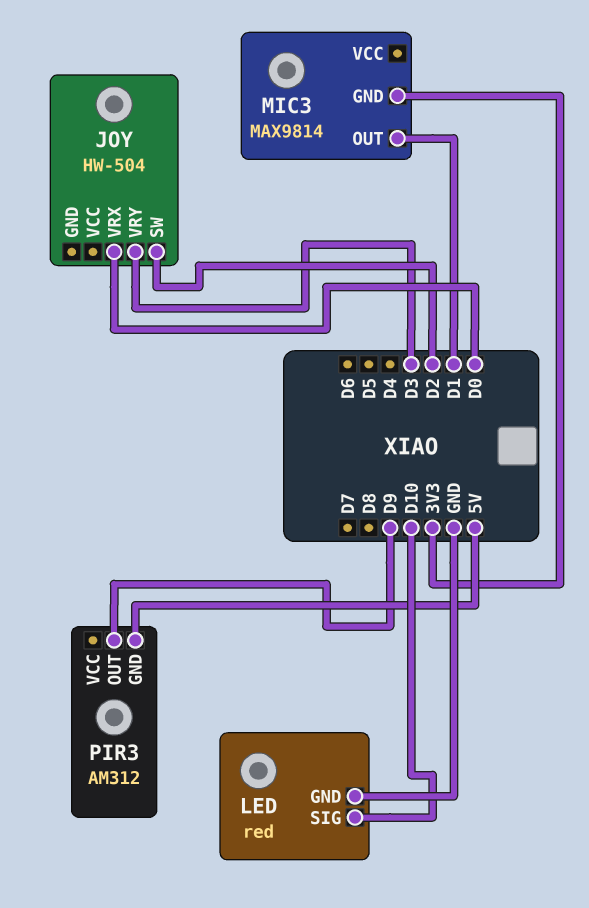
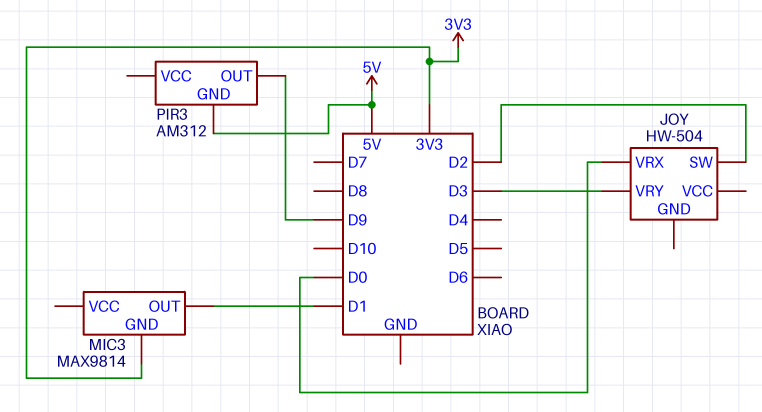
LED: red -> none
LED pin GND: GND -> none
LED pin SIG: D10 -> none

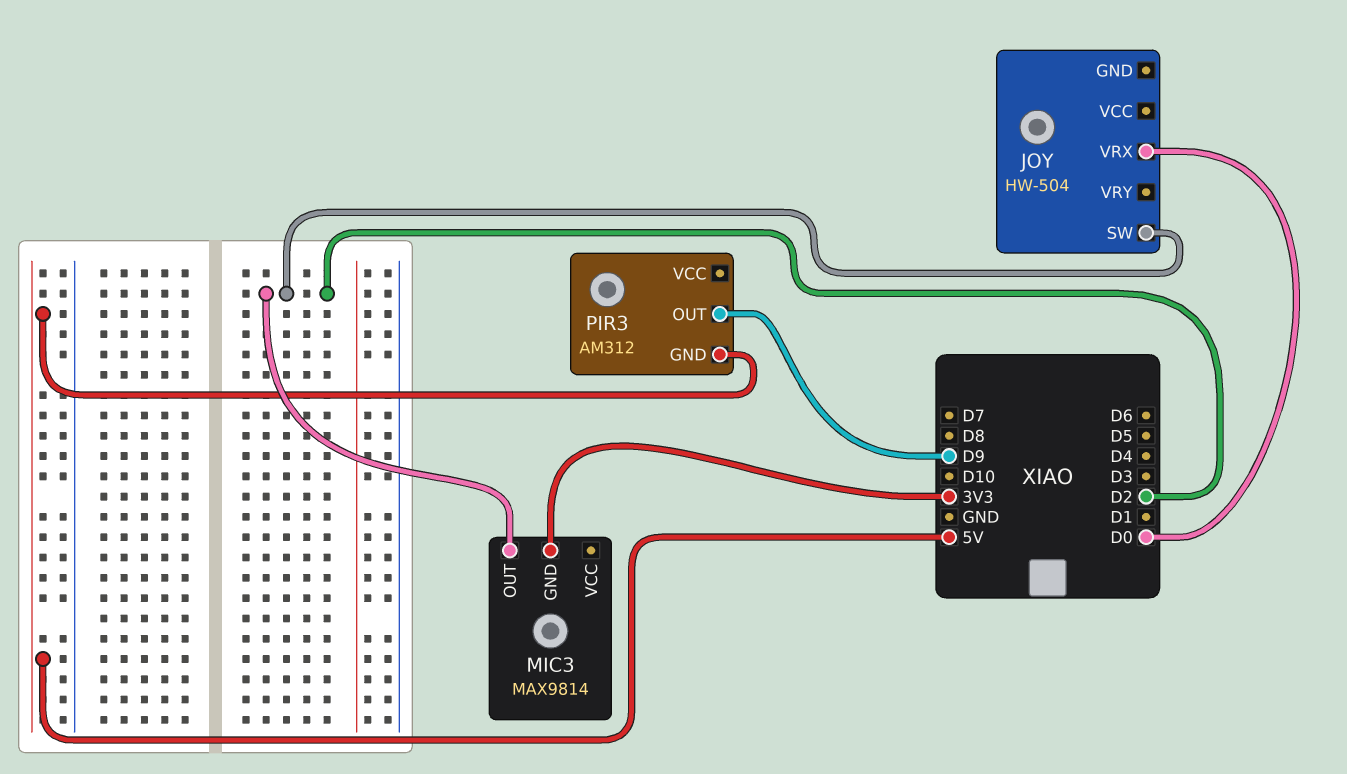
JOY pin VRY: D3 -> none
MIC3 pin OUT: D1 -> D2

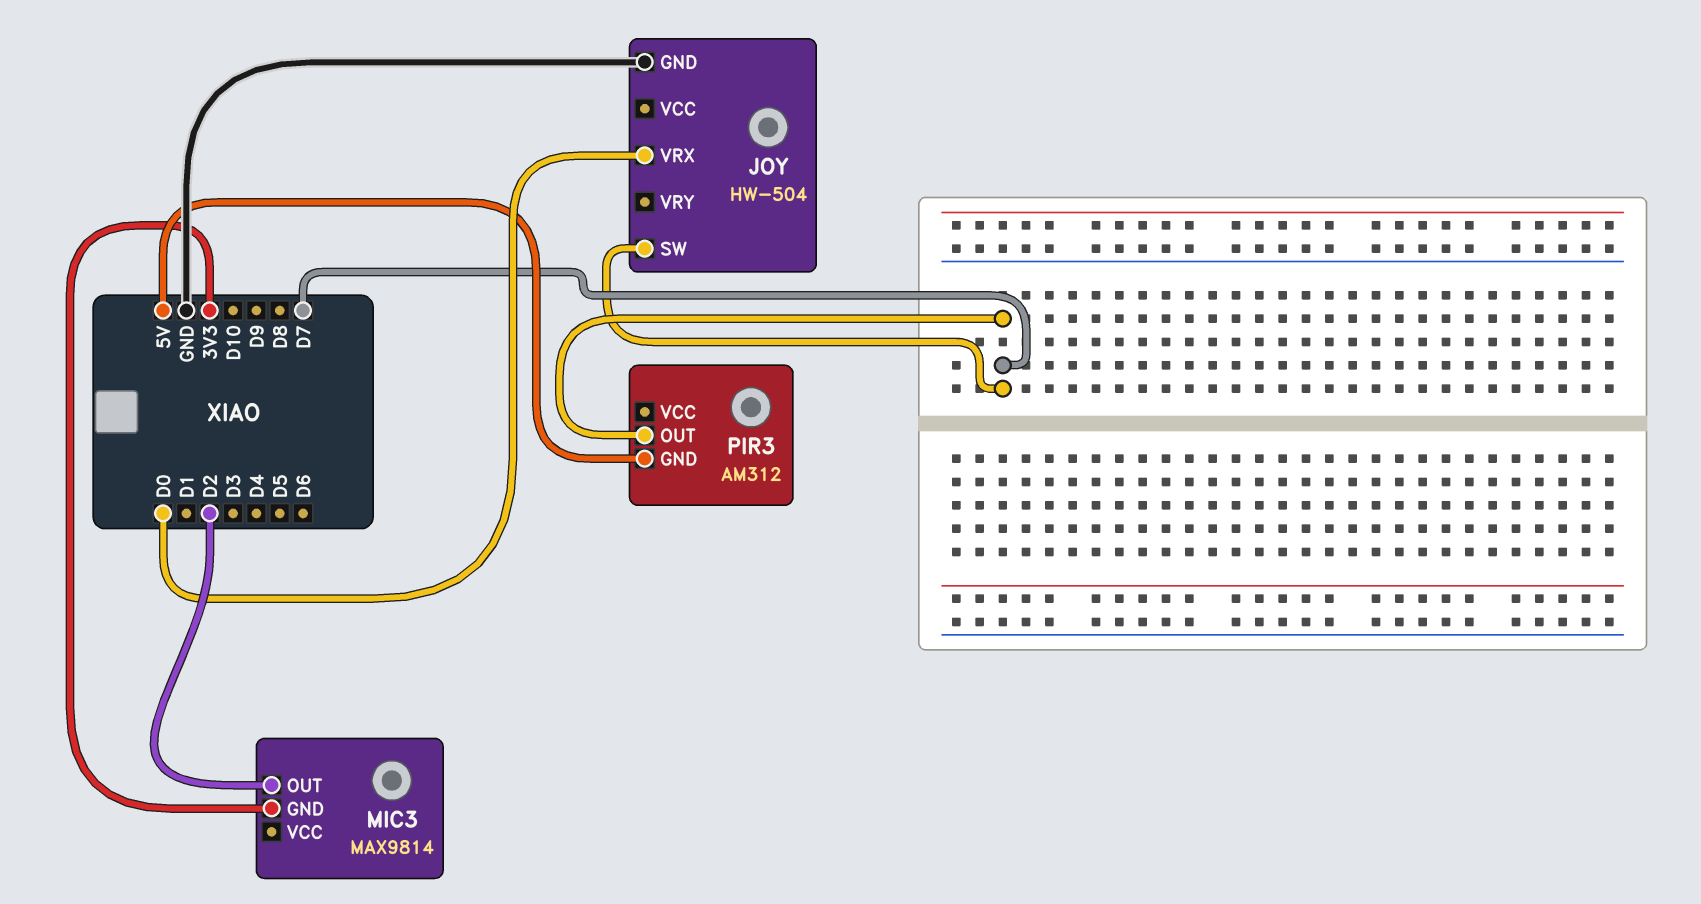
JOY pin GND: none -> GND
JOY pin SW: D2 -> D7
PIR3 pin OUT: D9 -> D7

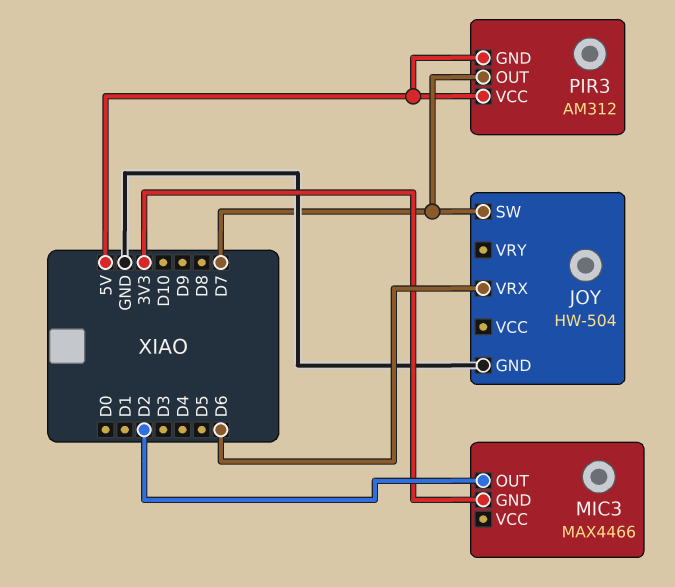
JOY pin VRX: D0 -> D6
MIC3: MAX9814 -> MAX4466
PIR3 pin VCC: none -> 5V

